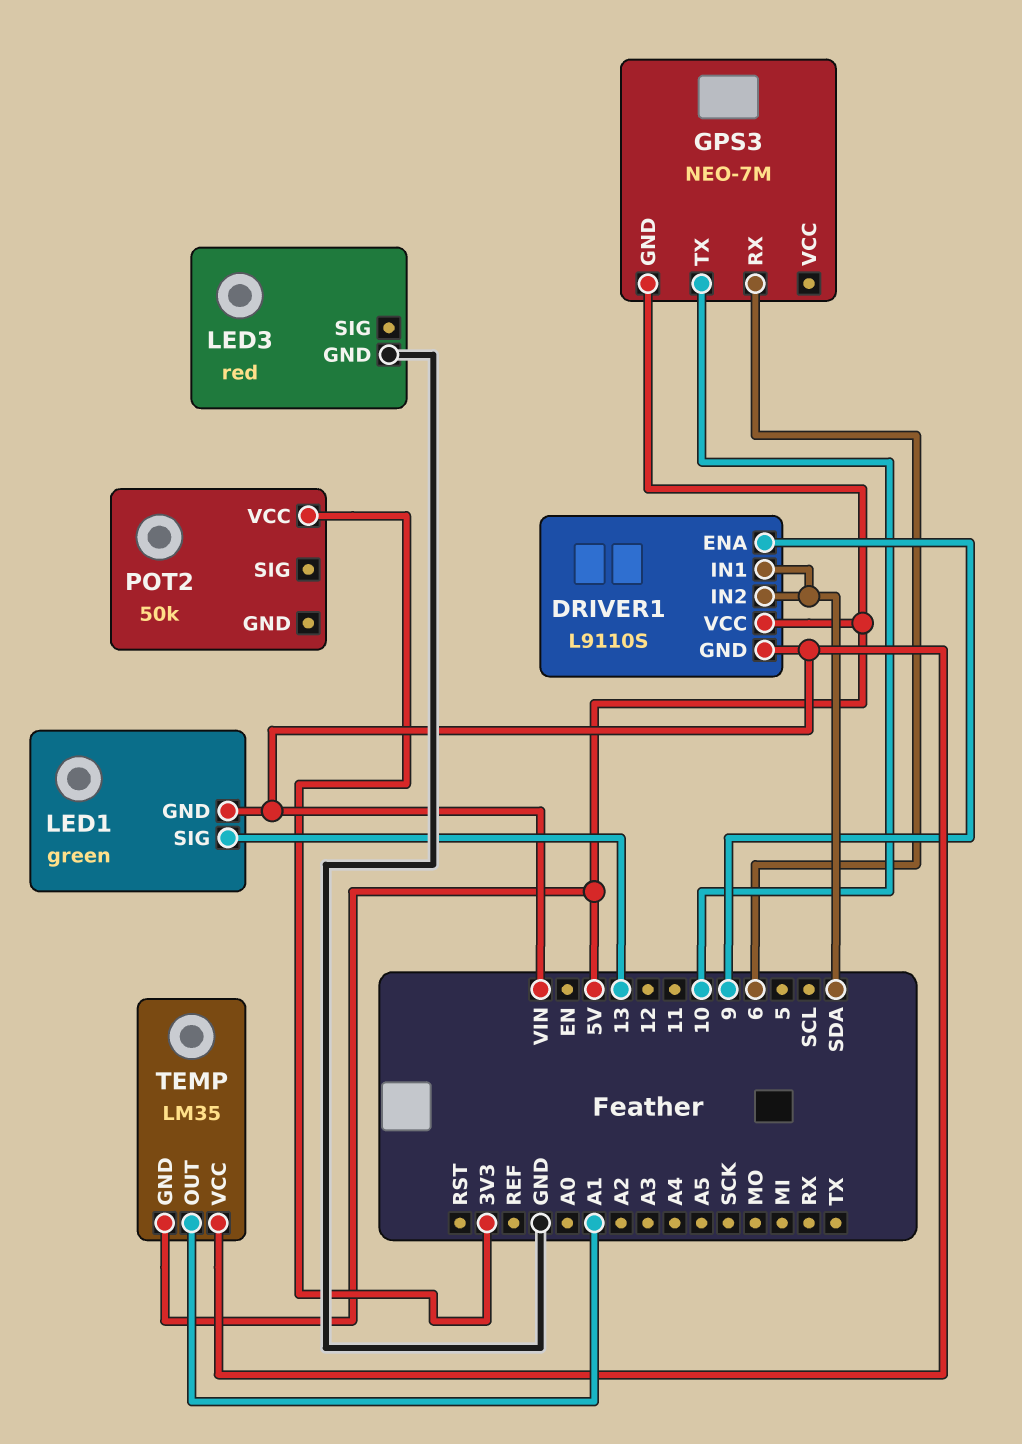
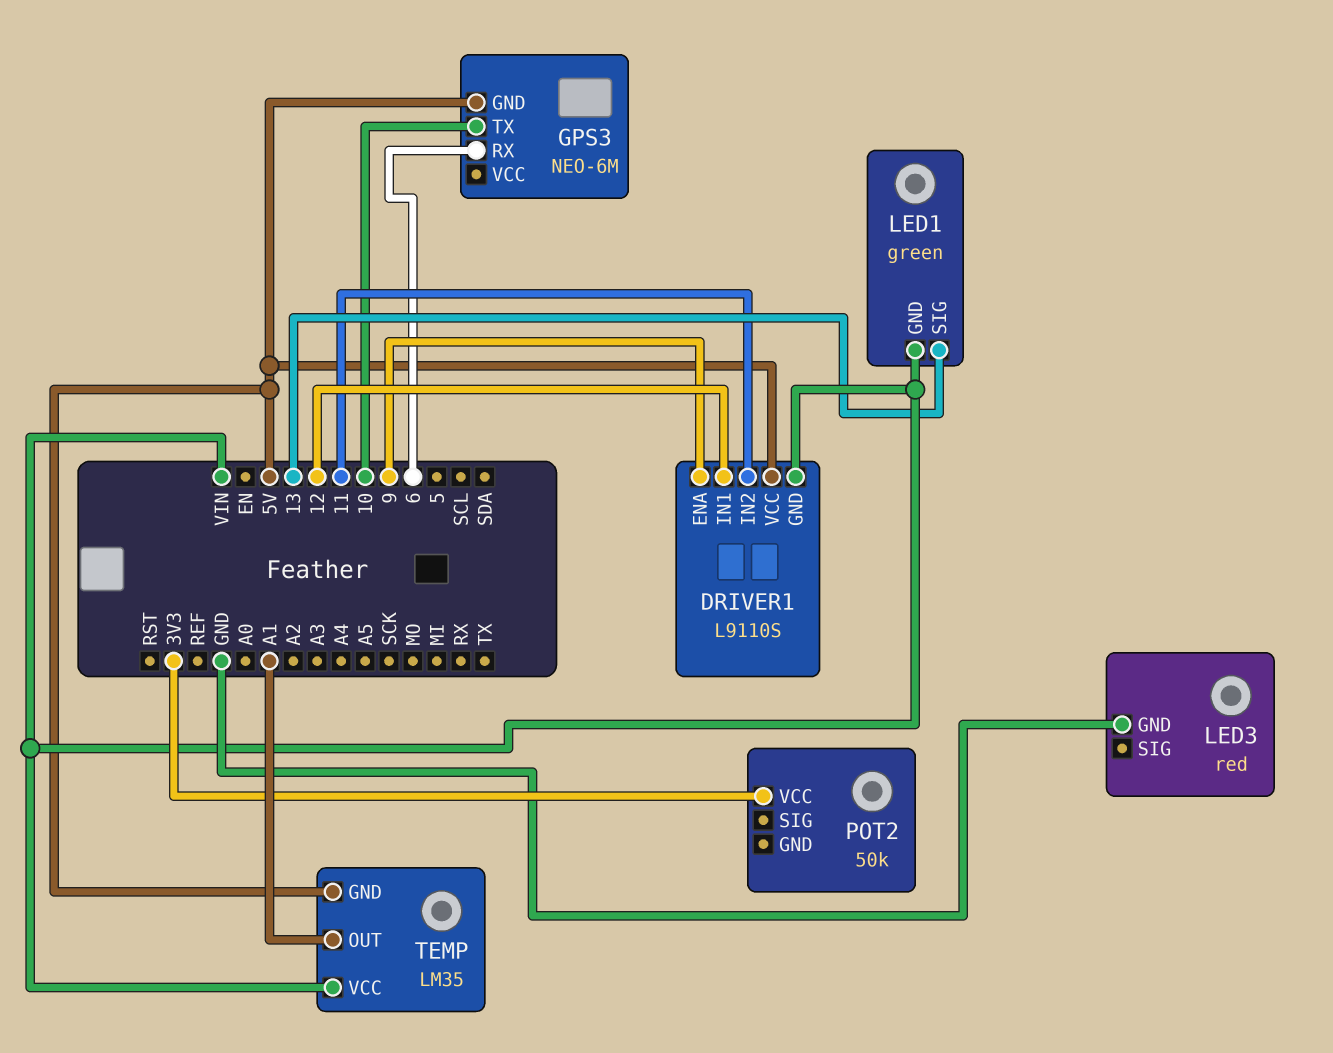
DRIVER1 pin IN1: SDA -> 12
DRIVER1 pin IN2: SDA -> 11
GPS3: NEO-7M -> NEO-6M

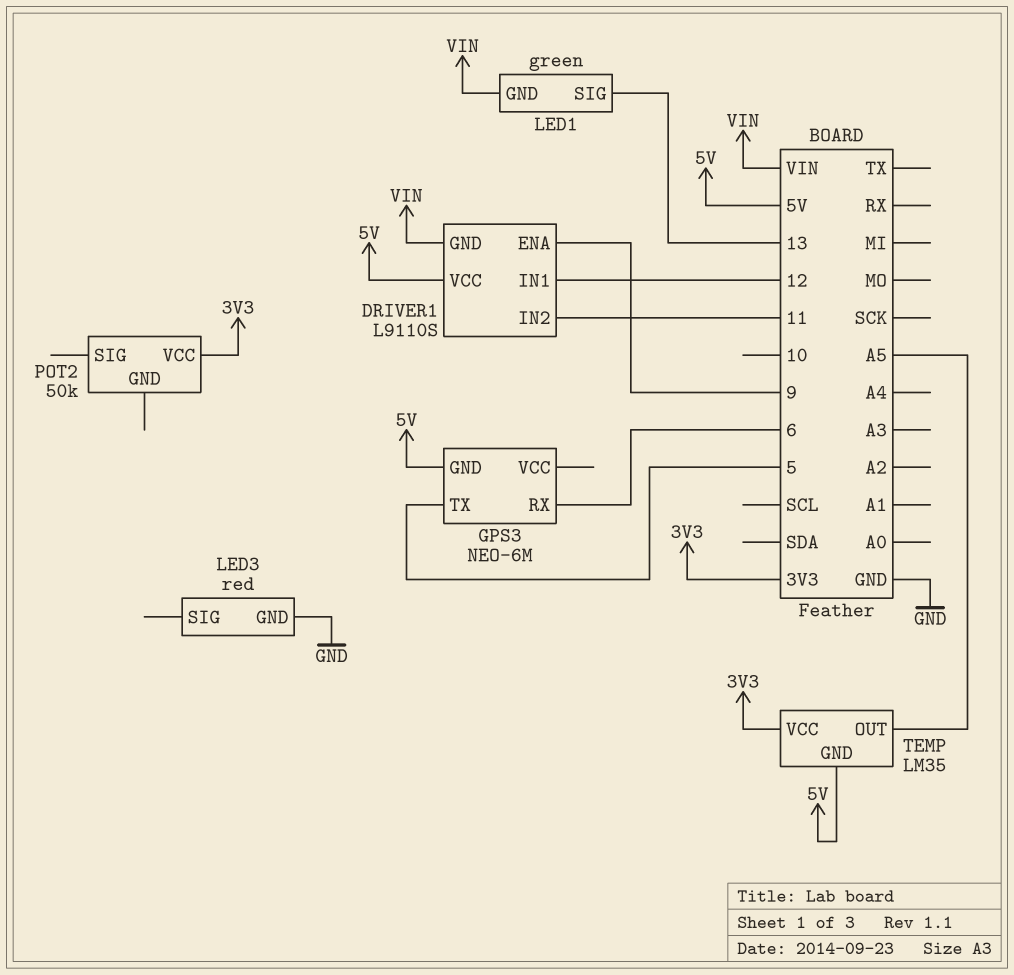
GPS3 pin TX: 10 -> 5
TEMP pin OUT: A1 -> A5
TEMP pin VCC: VIN -> 3V3

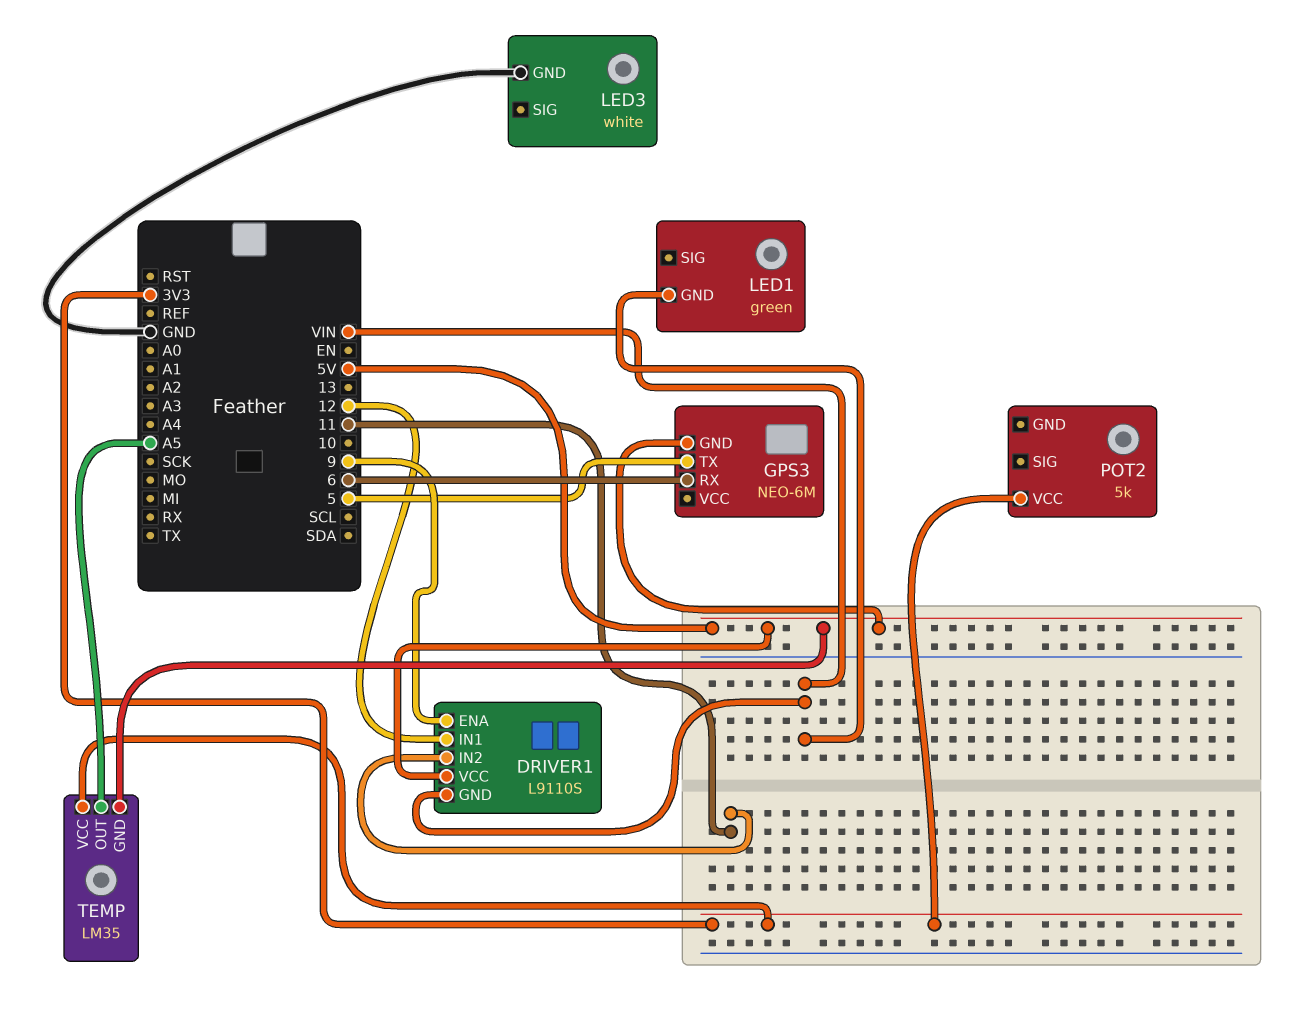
LED1 pin SIG: 13 -> none
LED3: red -> white
POT2: 50k -> 5k

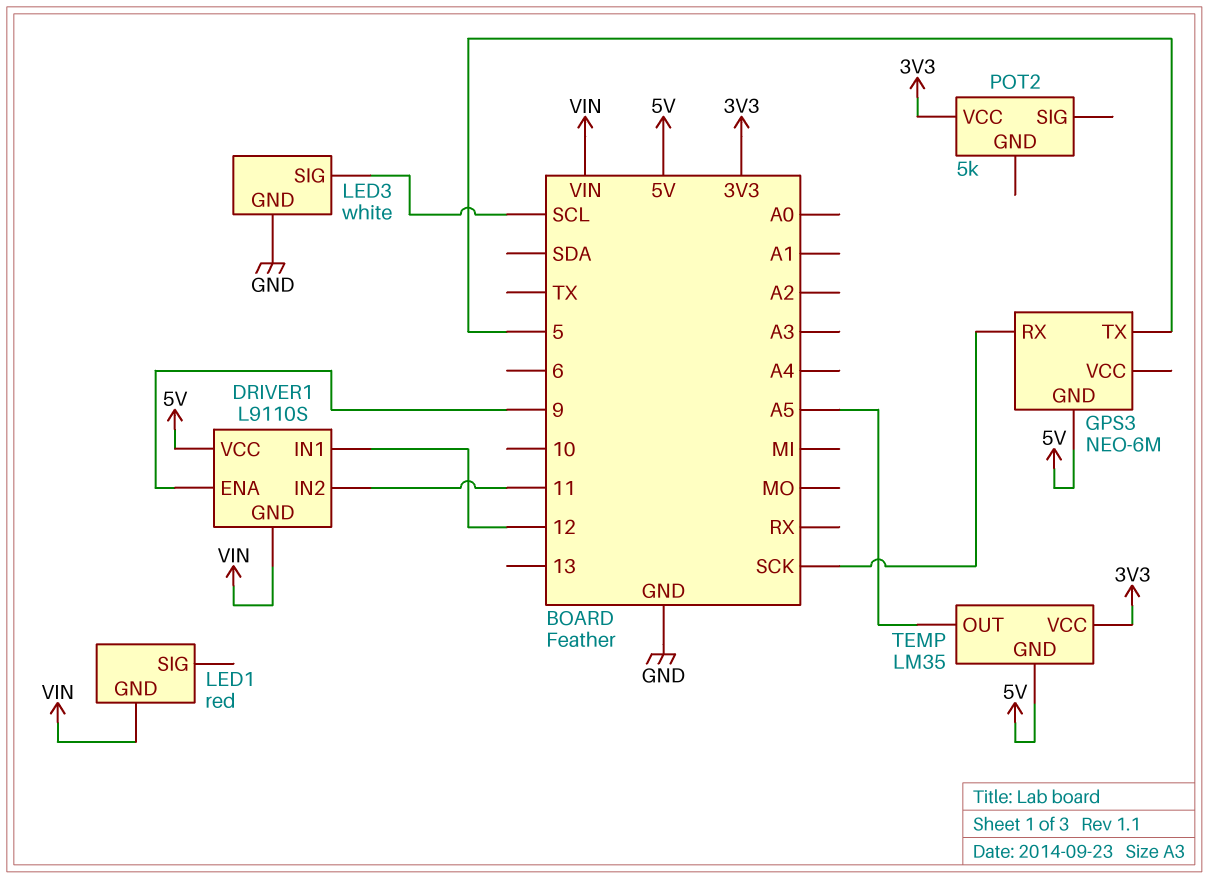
GPS3 pin RX: 6 -> SCK
LED1: green -> red
LED3 pin SIG: none -> SCL

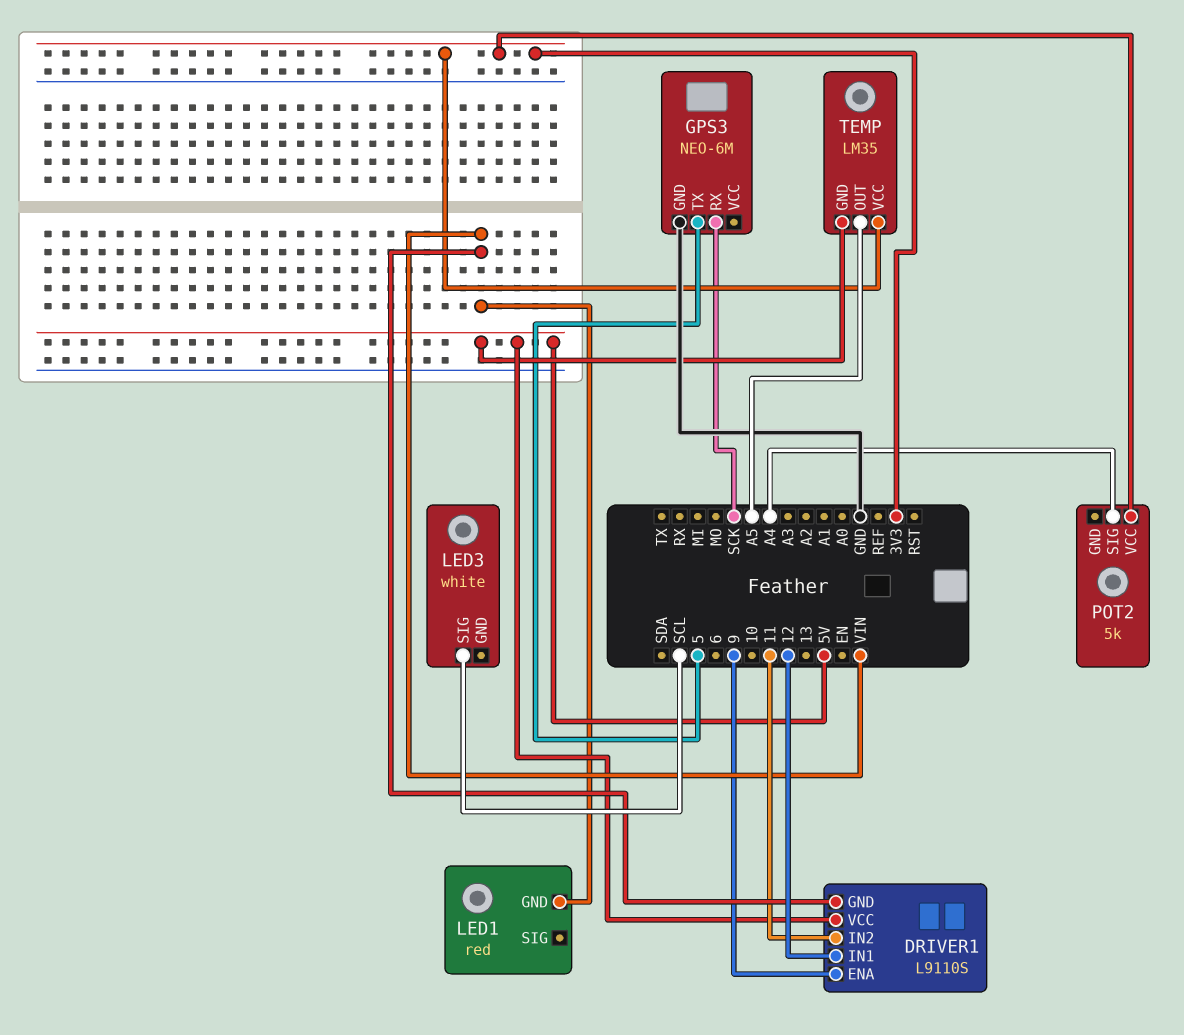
GPS3 pin GND: 5V -> GND
LED3 pin GND: GND -> none
POT2 pin SIG: none -> A4

